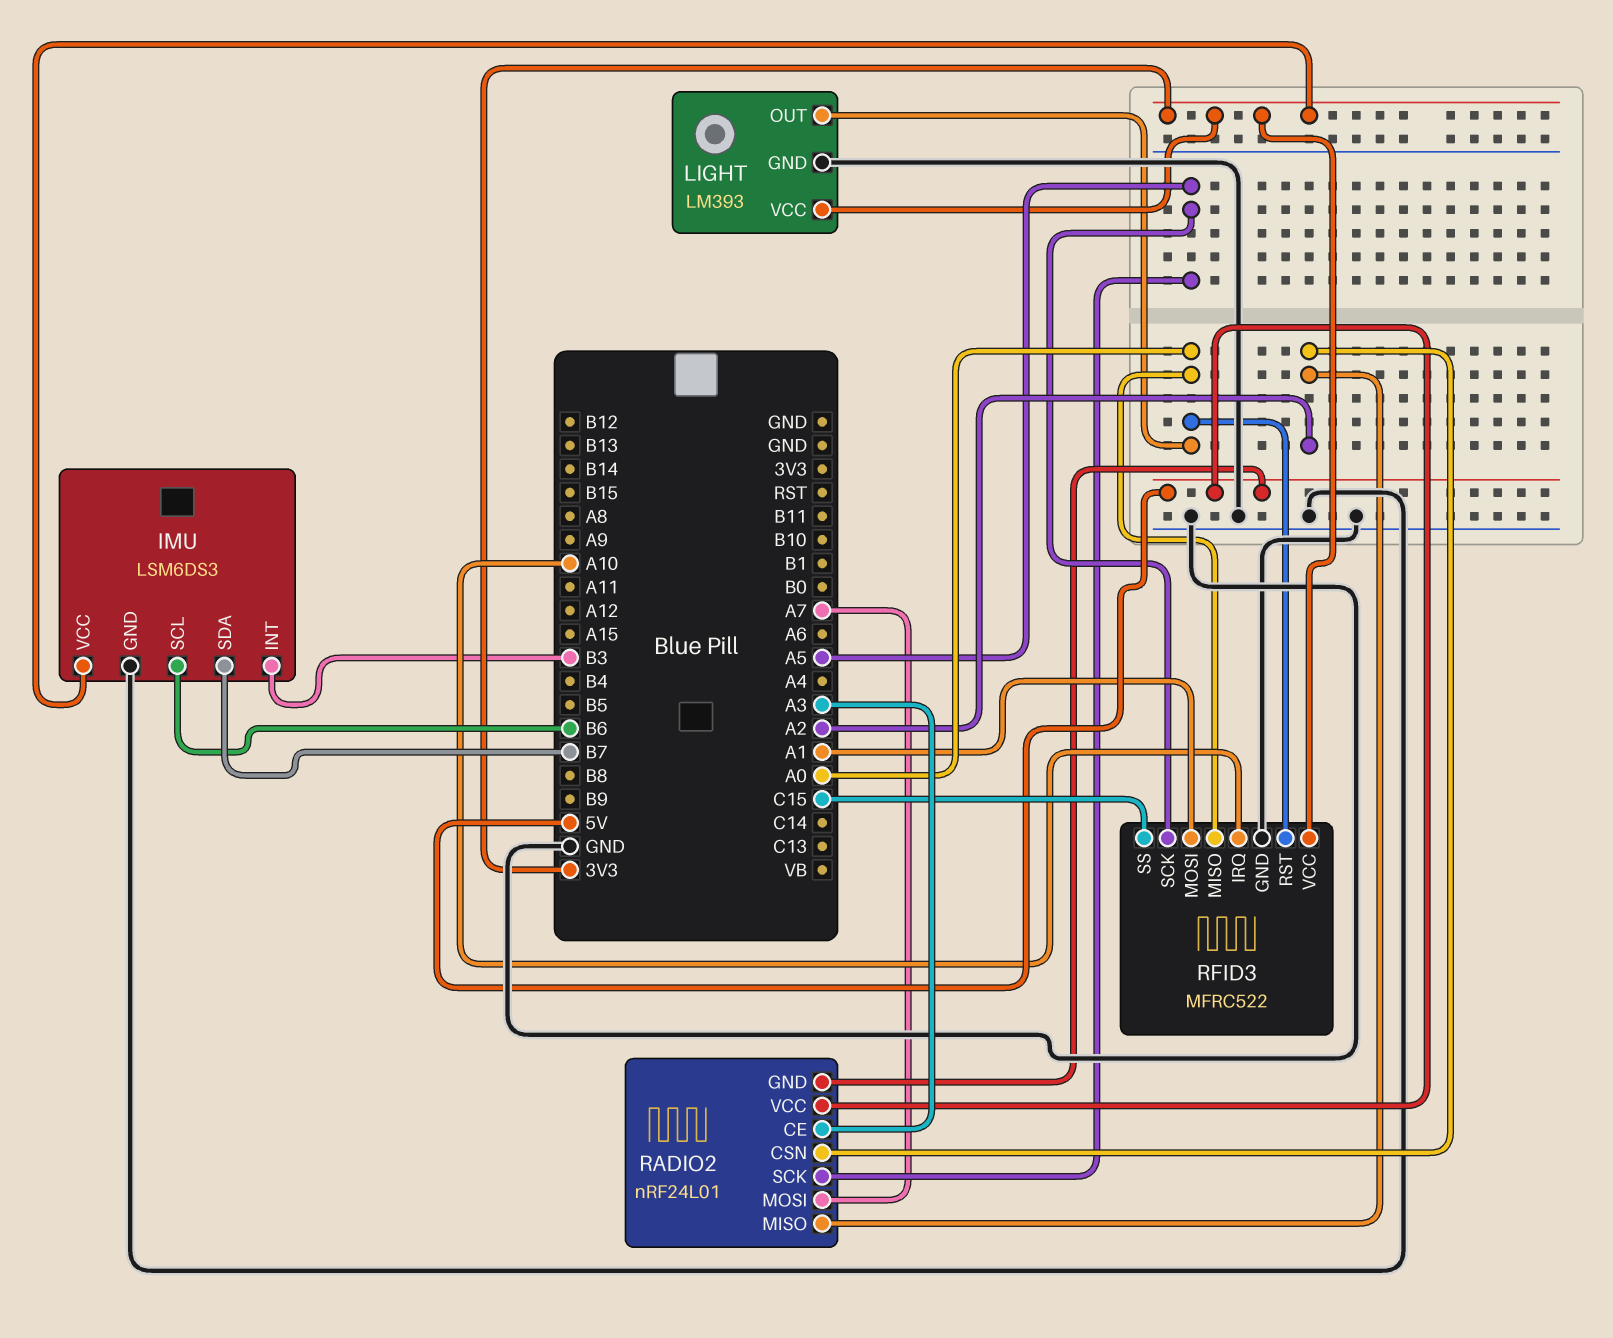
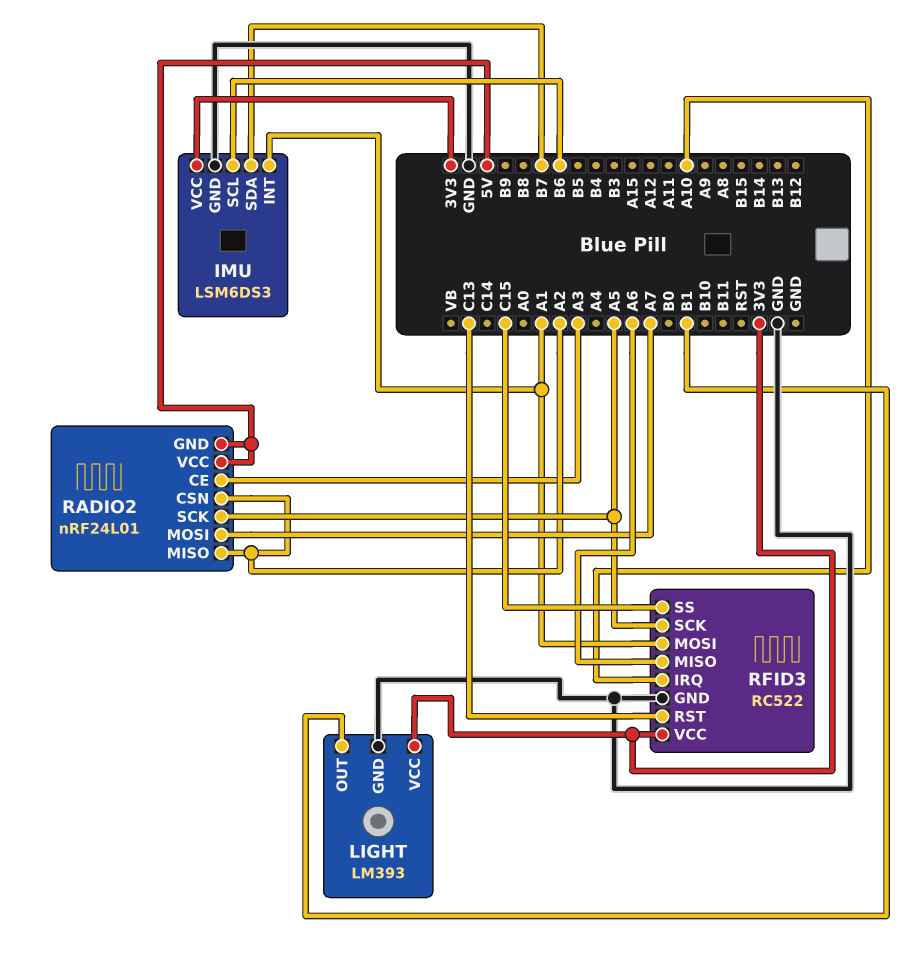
IMU pin INT: B3 -> A1
LIGHT pin OUT: A0 -> B1
RFID3: MFRC522 -> RC522
RFID3 pin MISO: A0 -> A6
RFID3 pin RST: A0 -> C13

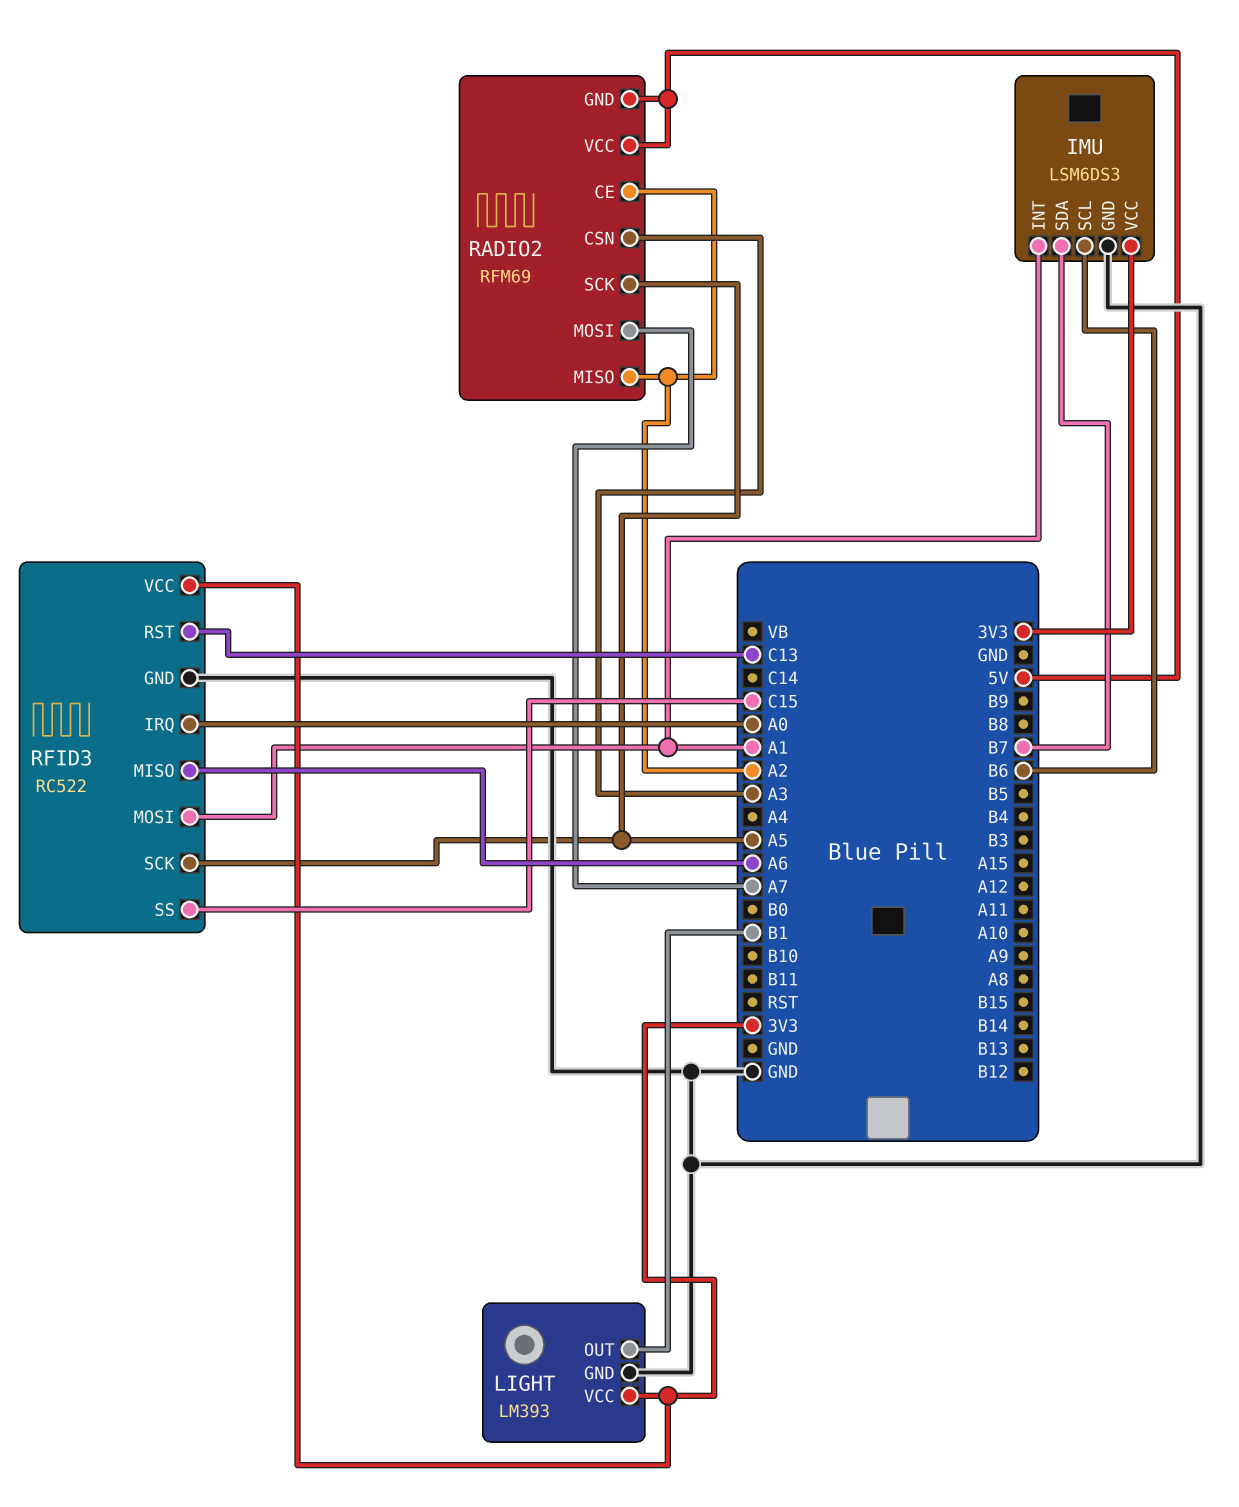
RADIO2: nRF24L01 -> RFM69
RADIO2 pin CE: A3 -> A2
RADIO2 pin CSN: A2 -> A3
RFID3 pin IRQ: A10 -> A0

